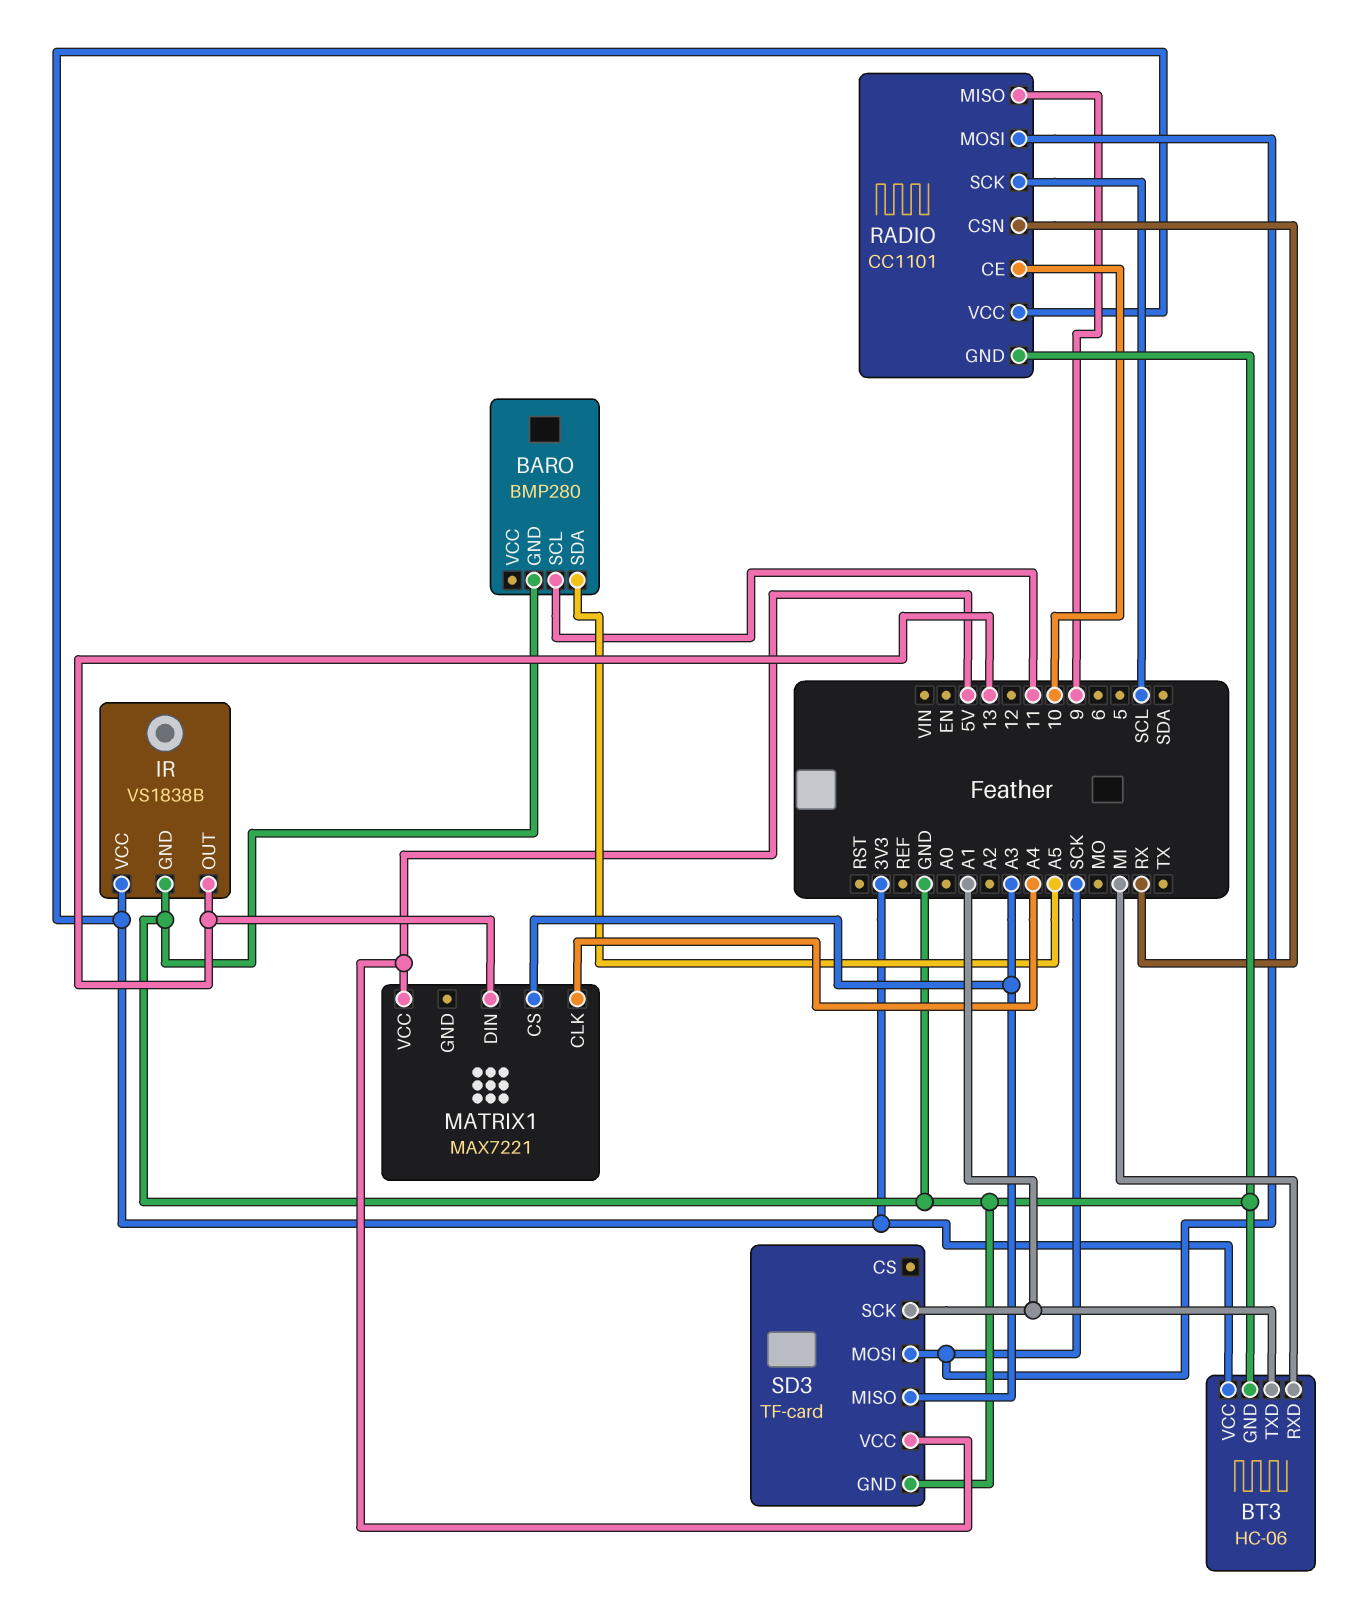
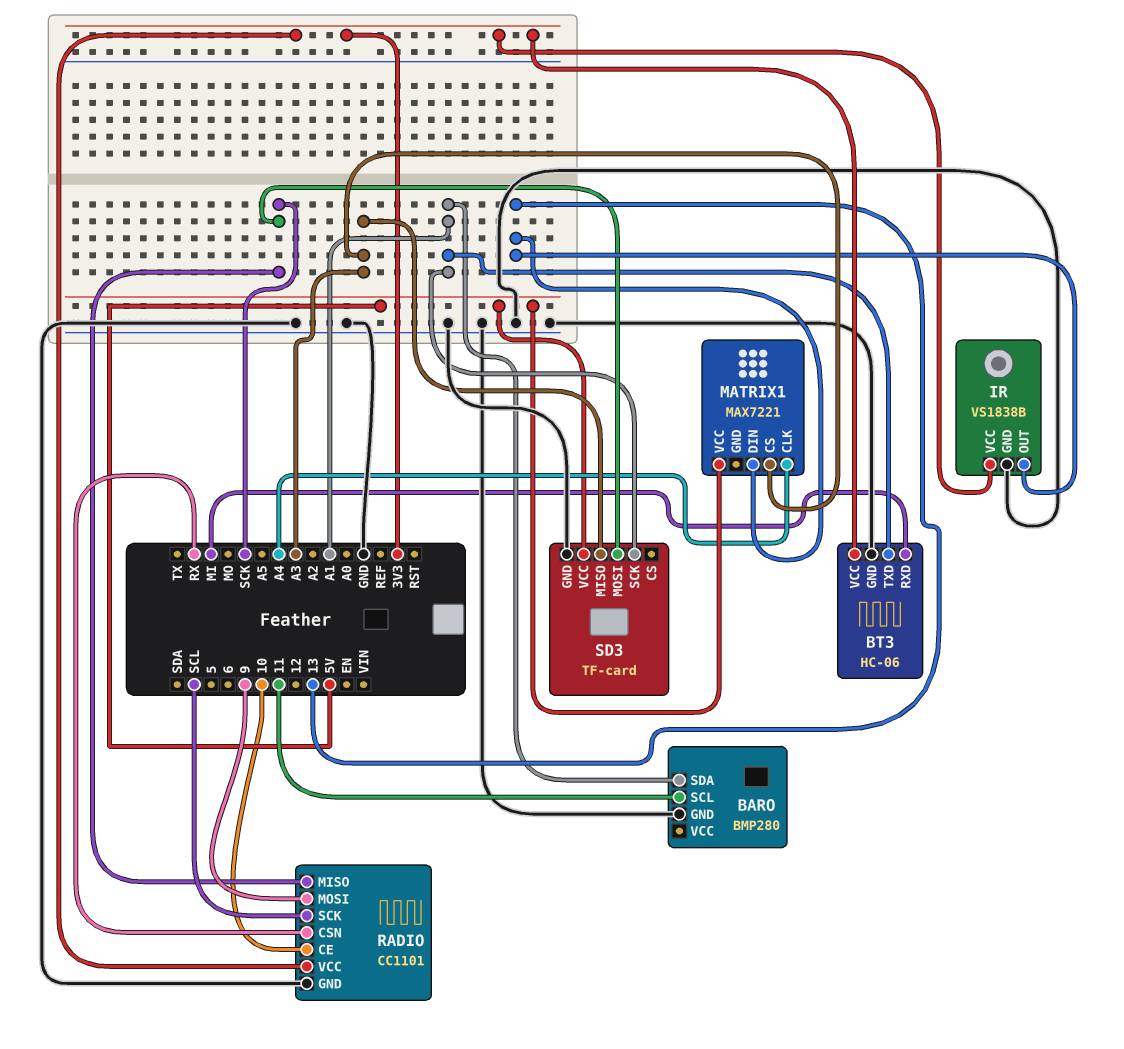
BARO pin SDA: A5 -> A1
RADIO pin MISO: 9 -> SCK
RADIO pin MOSI: SCK -> 9

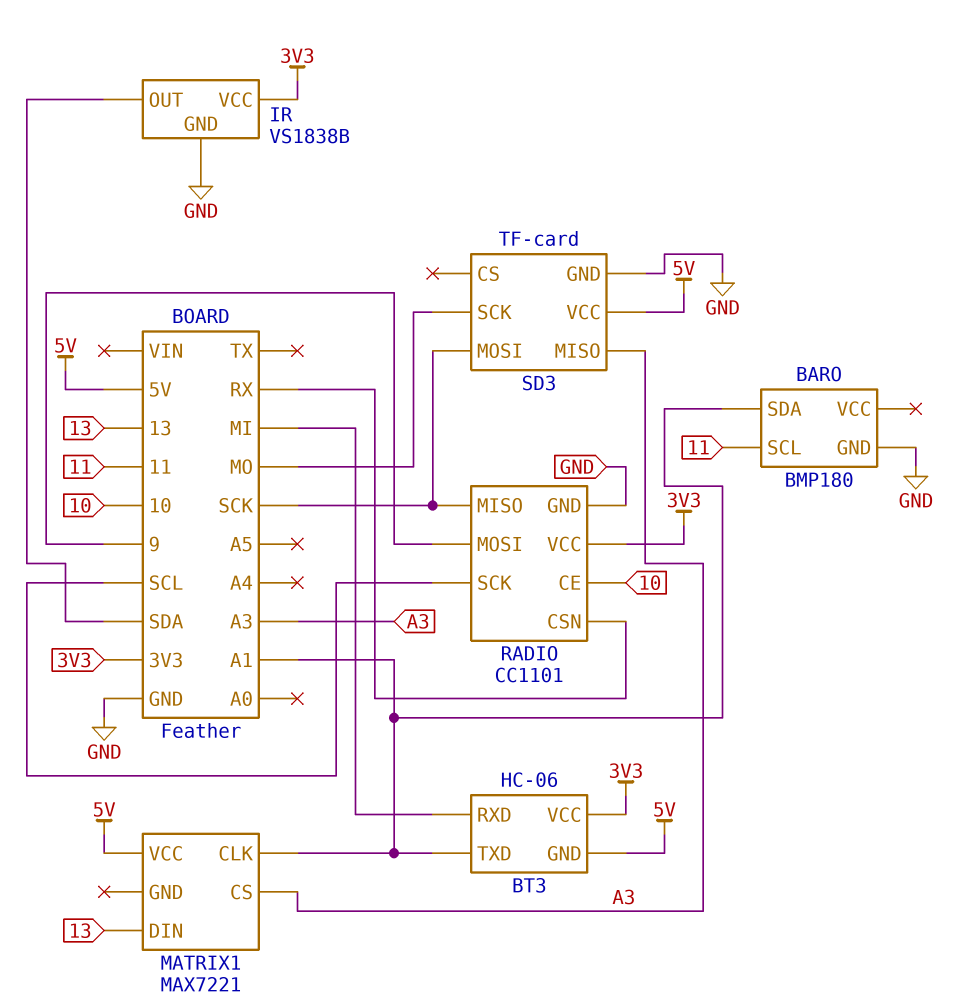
BARO: BMP280 -> BMP180
BT3 pin GND: GND -> 5V
IR pin OUT: 13 -> SDA
MATRIX1 pin CLK: A4 -> A1
SD3 pin SCK: A1 -> MO

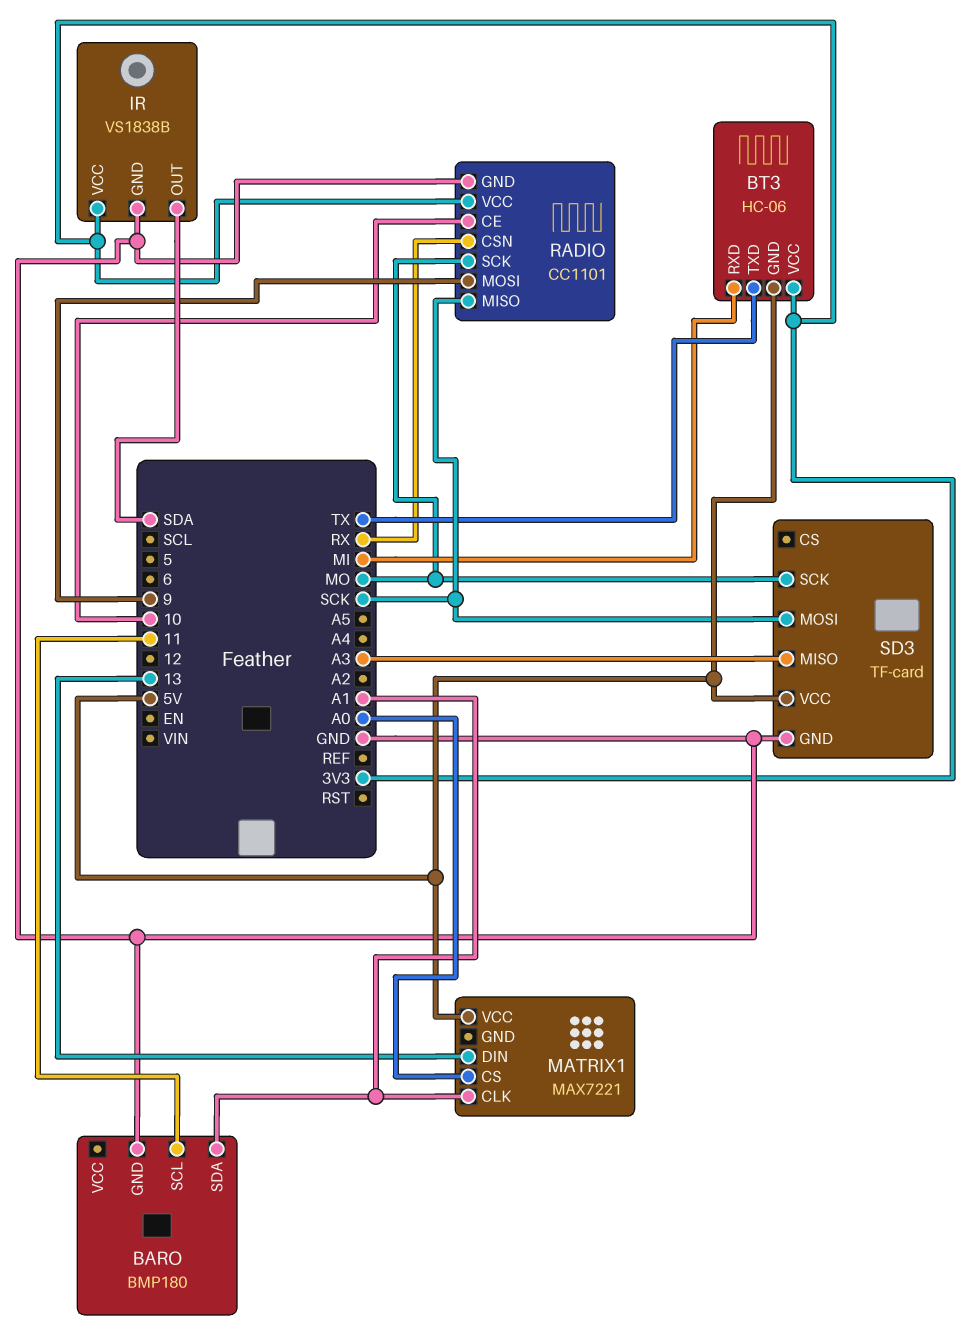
BT3 pin TXD: A1 -> TX
MATRIX1 pin CS: A3 -> A0
RADIO pin SCK: SCL -> MO

